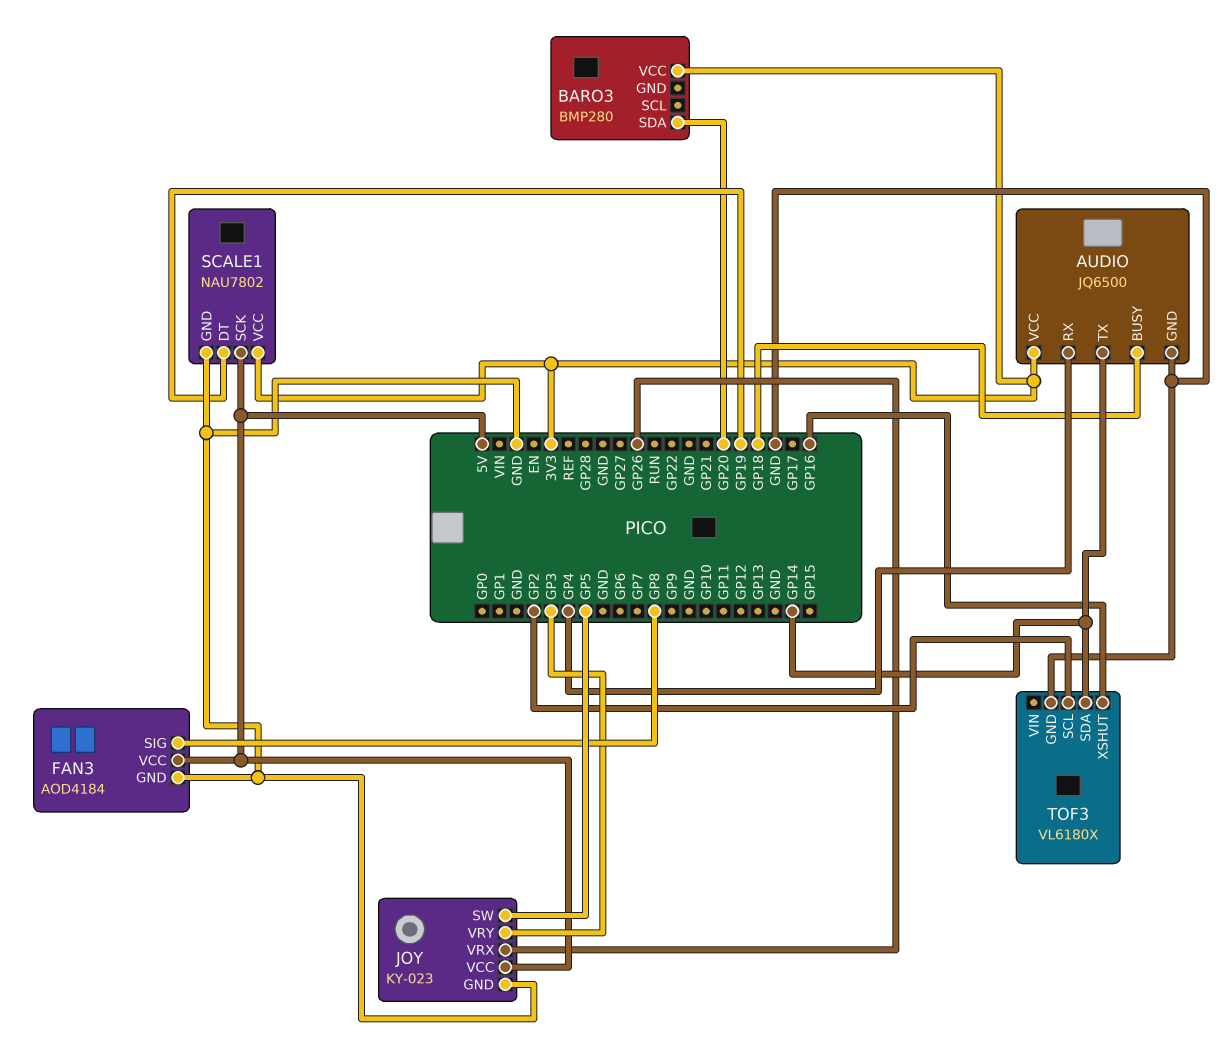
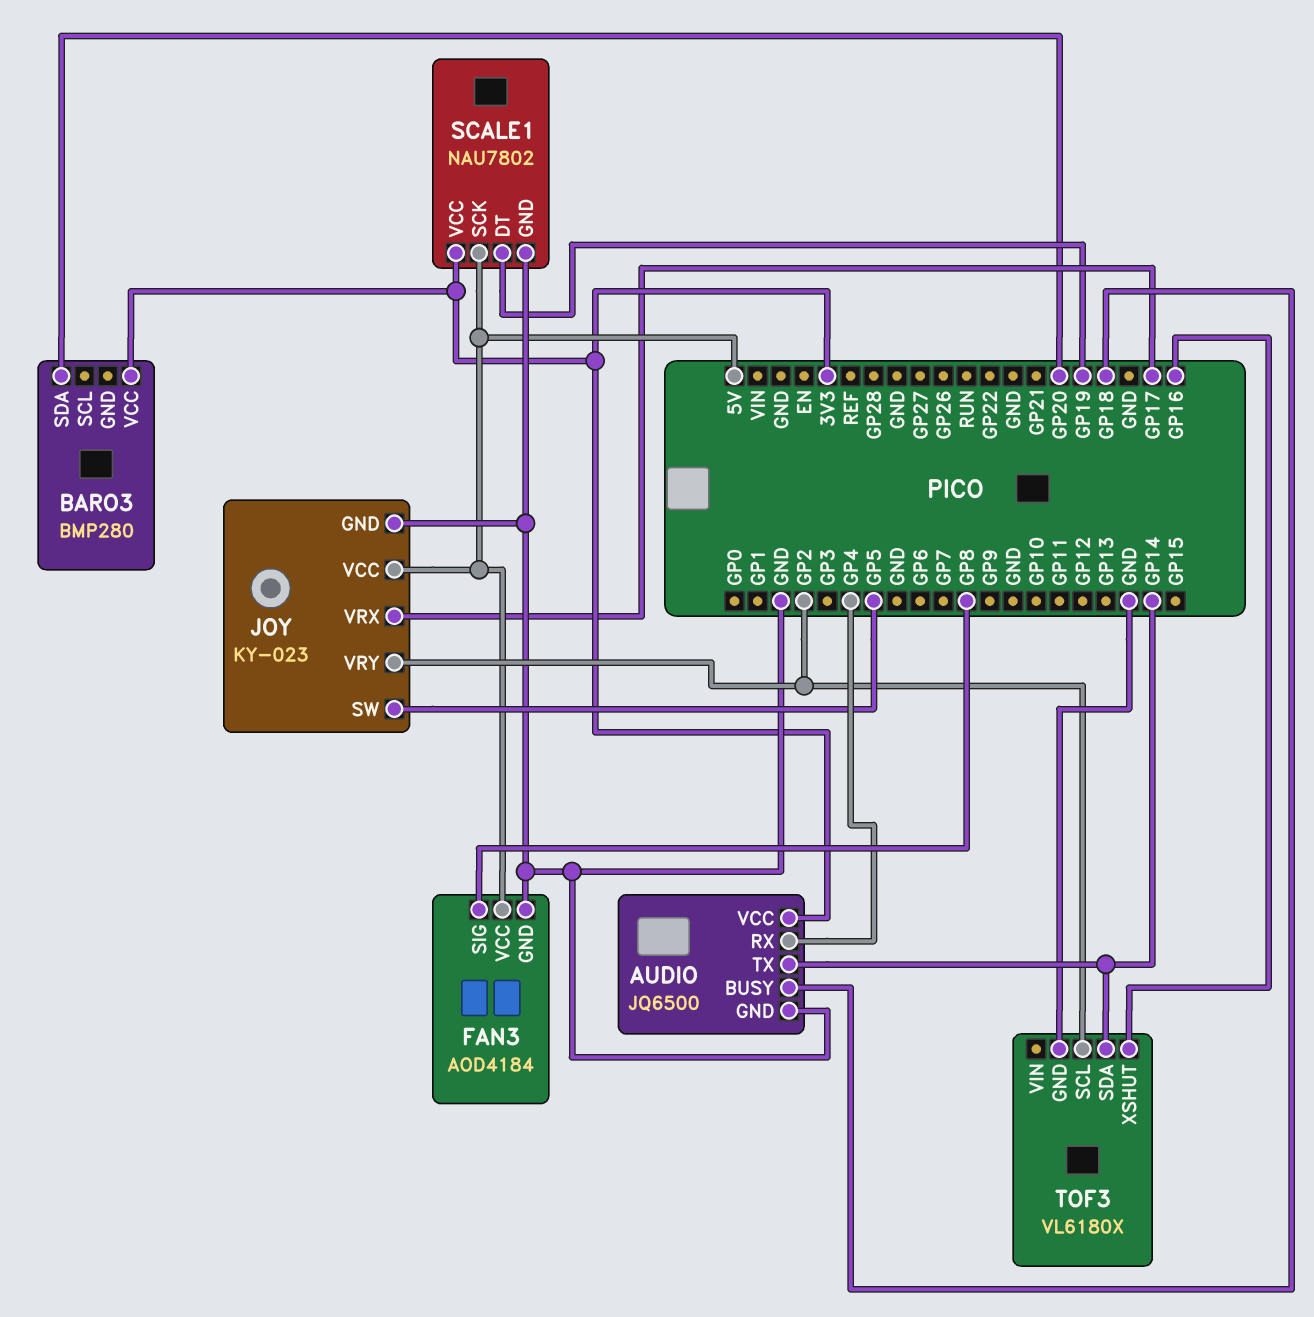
JOY pin VRX: GP26 -> GP17
JOY pin VRY: GP3 -> GP2

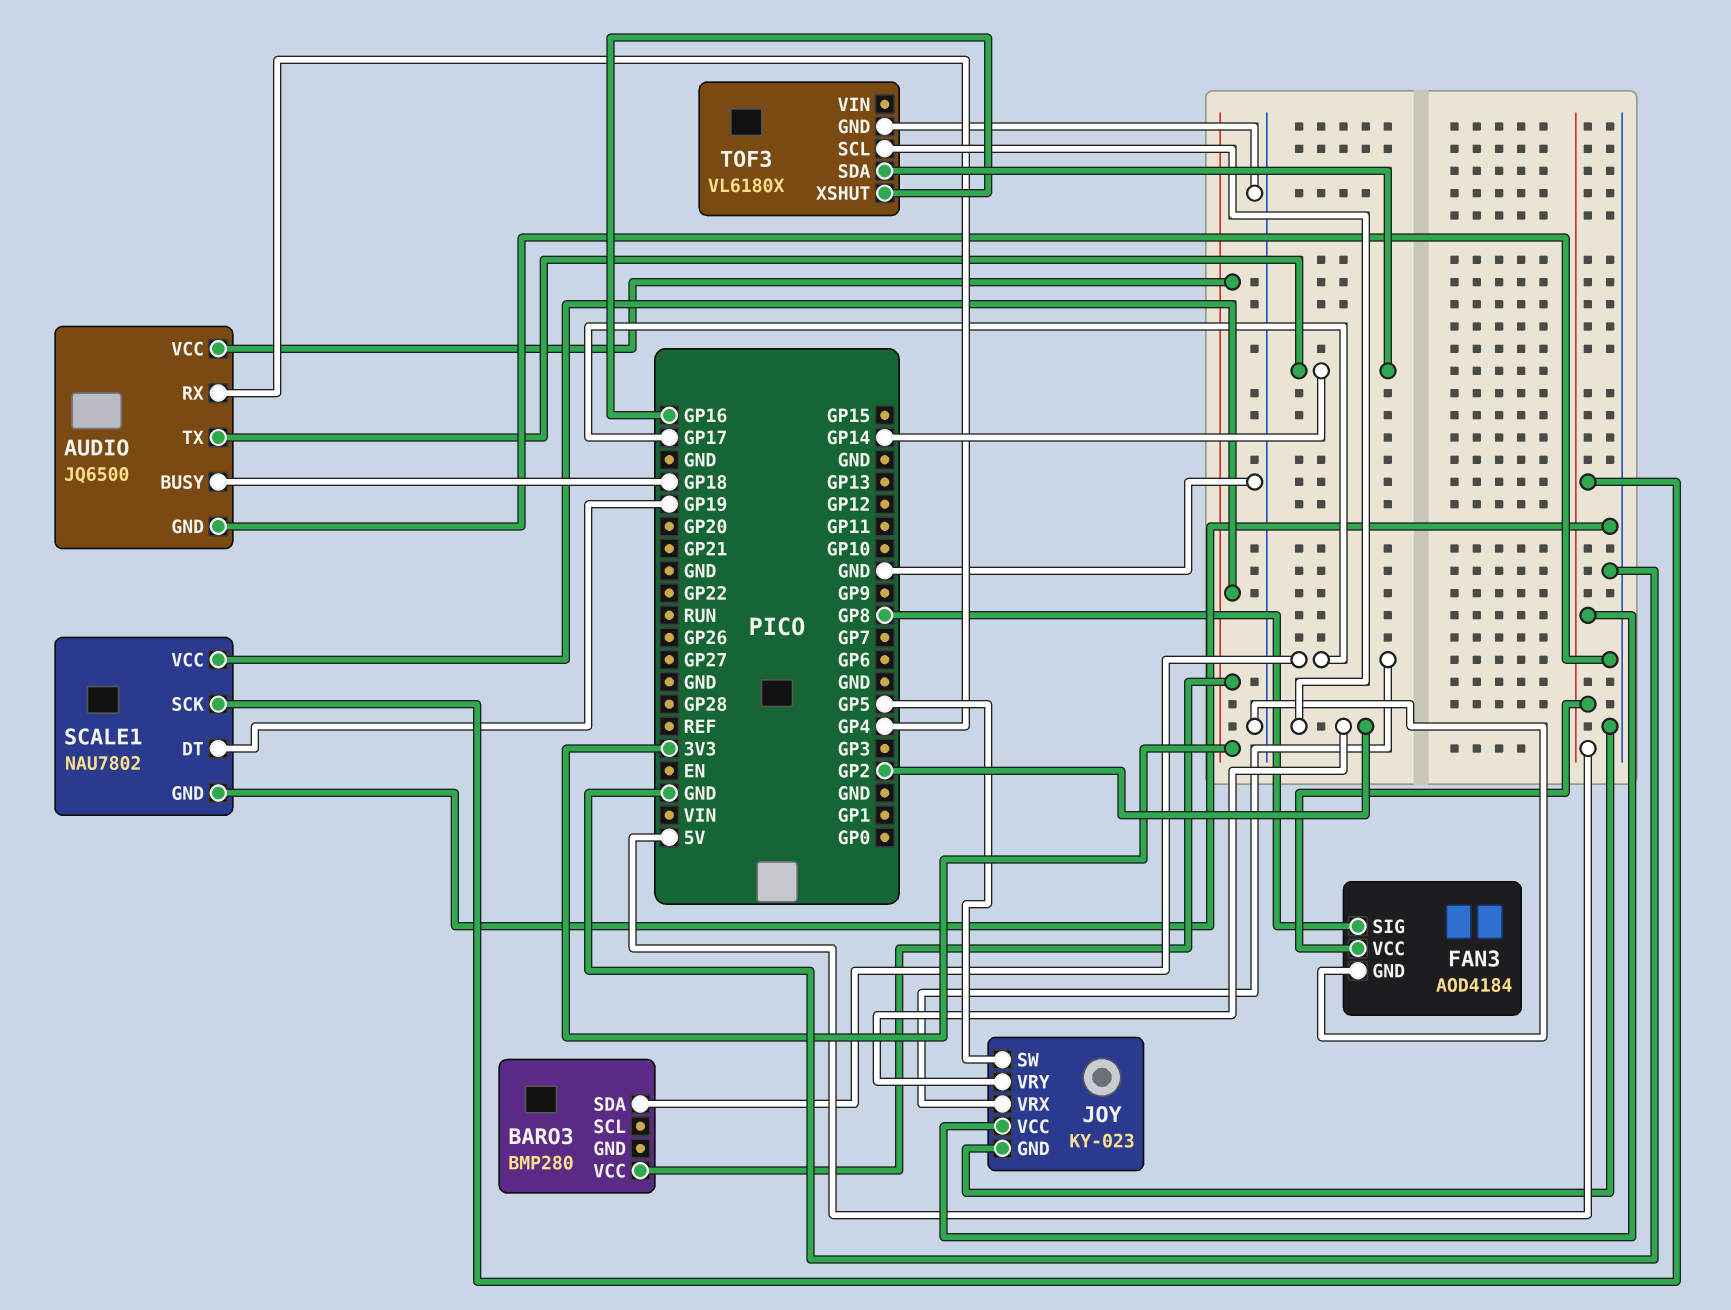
BARO3 pin SDA: GP20 -> GP17

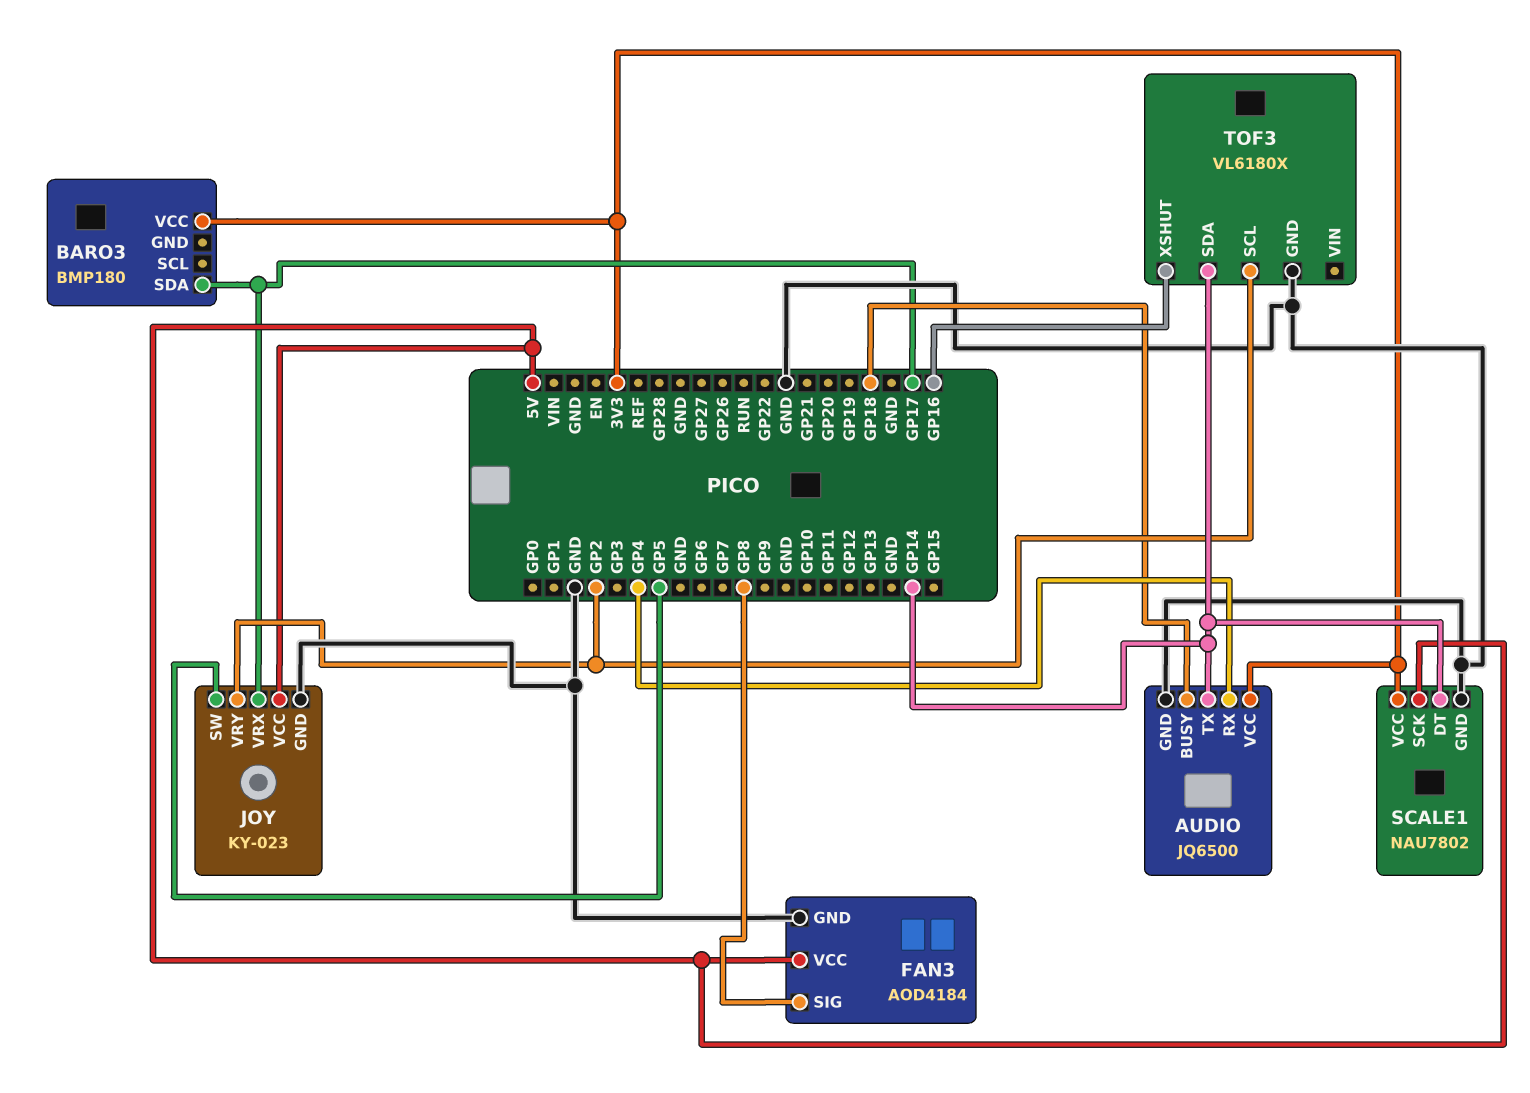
BARO3: BMP280 -> BMP180
SCALE1 pin DT: GP19 -> GP14

